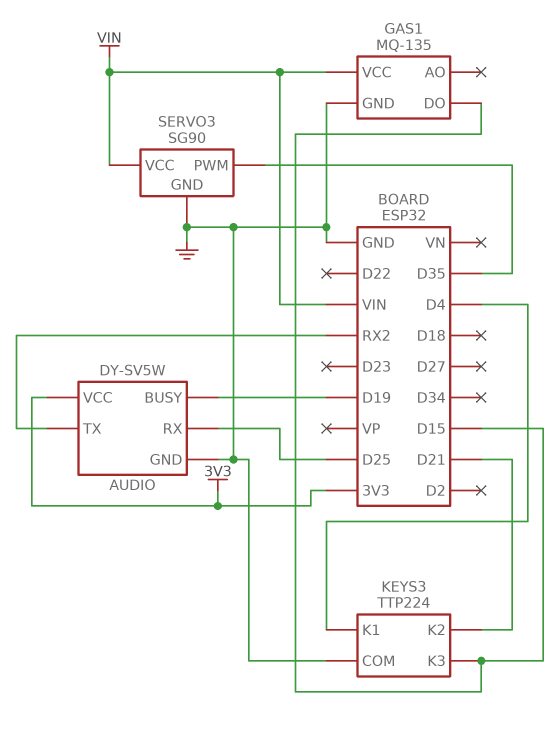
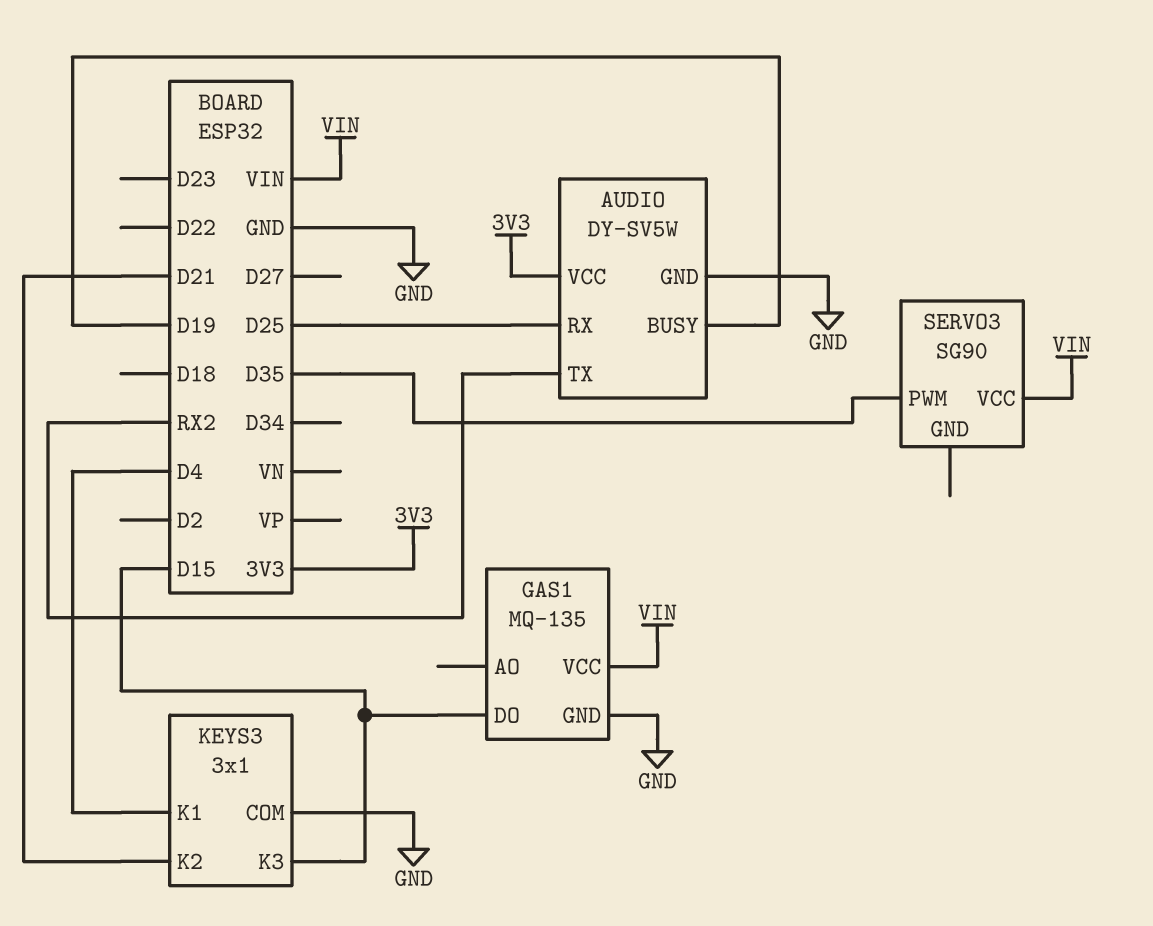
KEYS3: TTP224 -> 3x1
SERVO3 pin GND: GND -> none

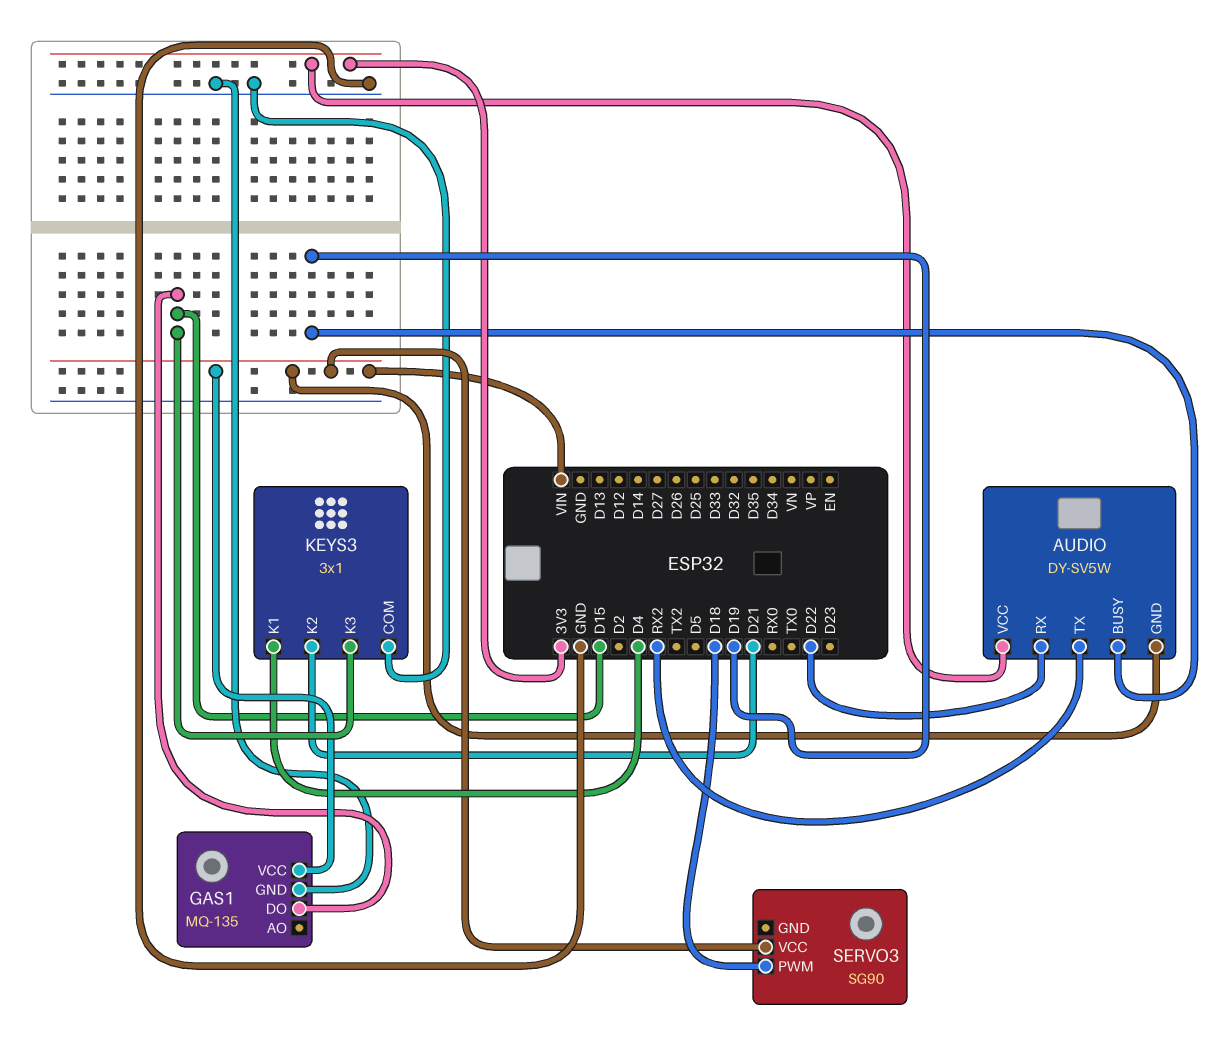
AUDIO pin GND: GND -> VIN
AUDIO pin RX: D25 -> D22
SERVO3 pin PWM: D35 -> D18

